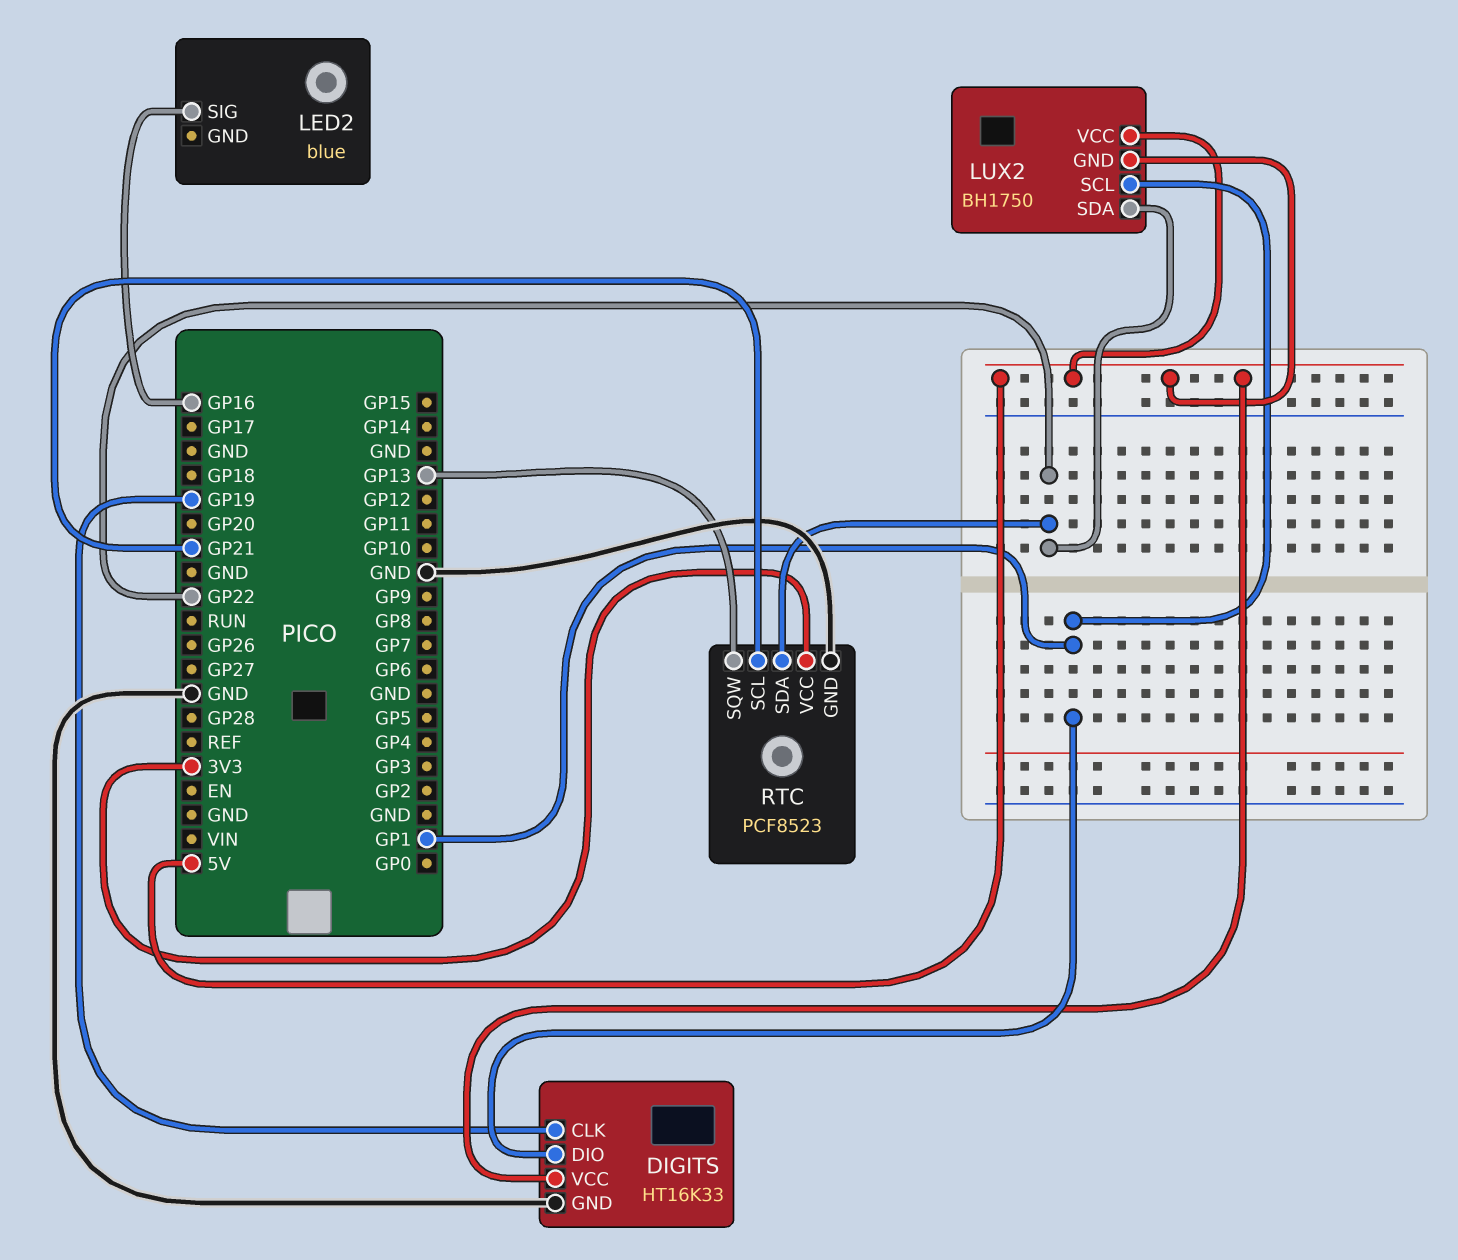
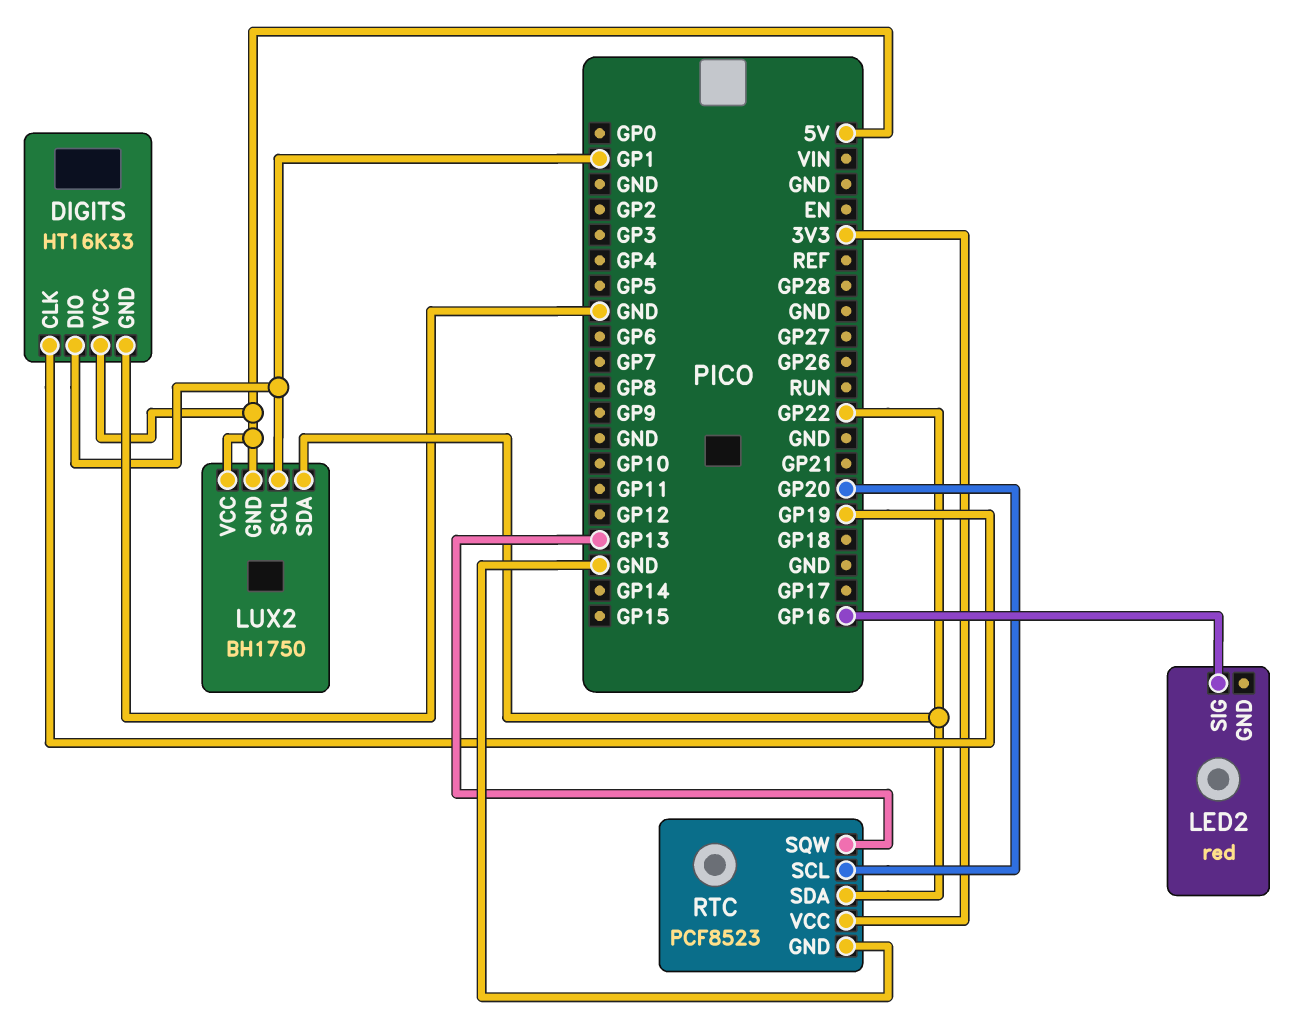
LED2: blue -> red
RTC pin SCL: GP21 -> GP20

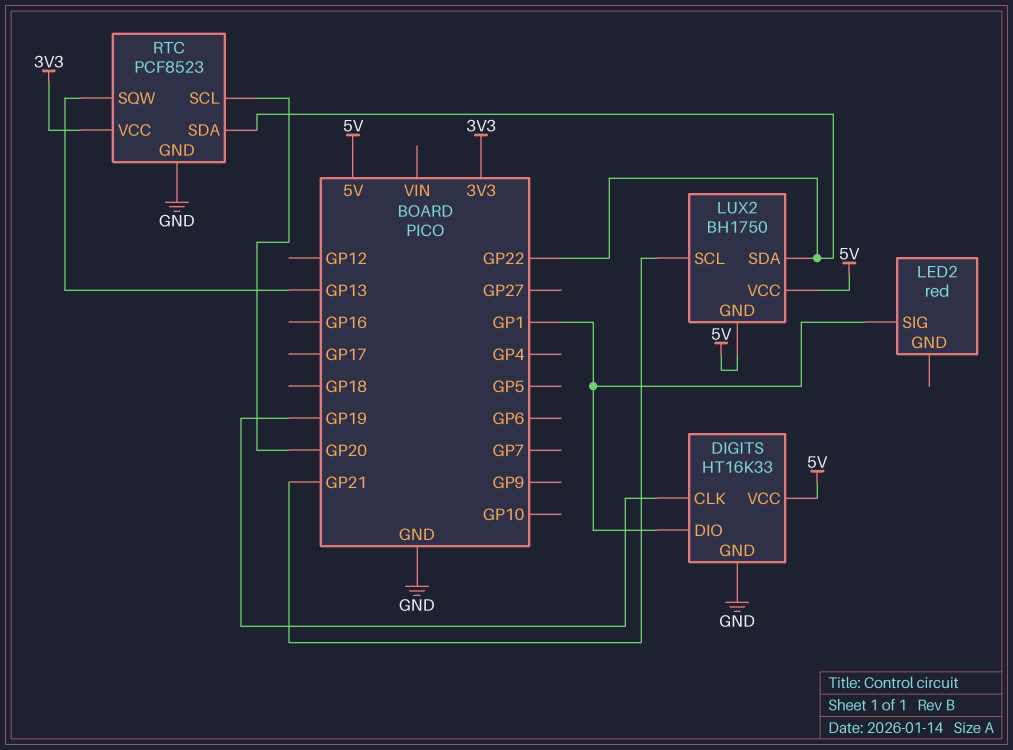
LED2 pin SIG: GP16 -> GP1
LUX2 pin SCL: GP1 -> GP21

